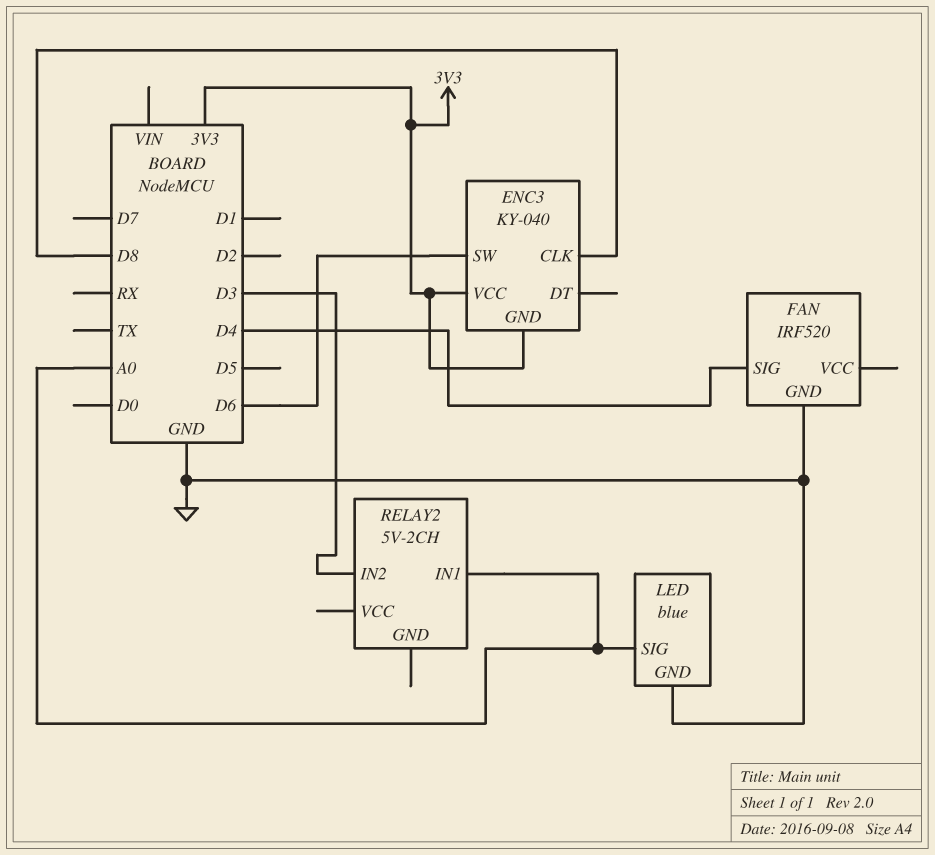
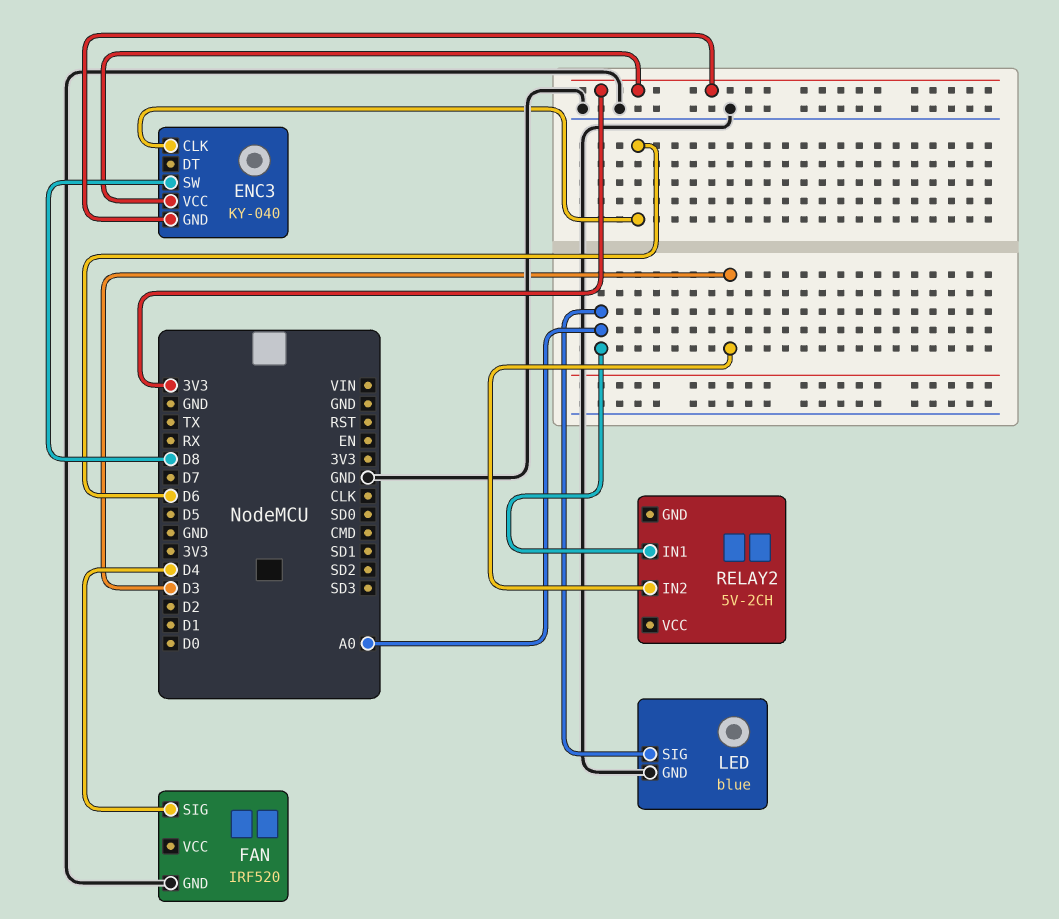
ENC3 pin CLK: D8 -> D6
ENC3 pin SW: D6 -> D8

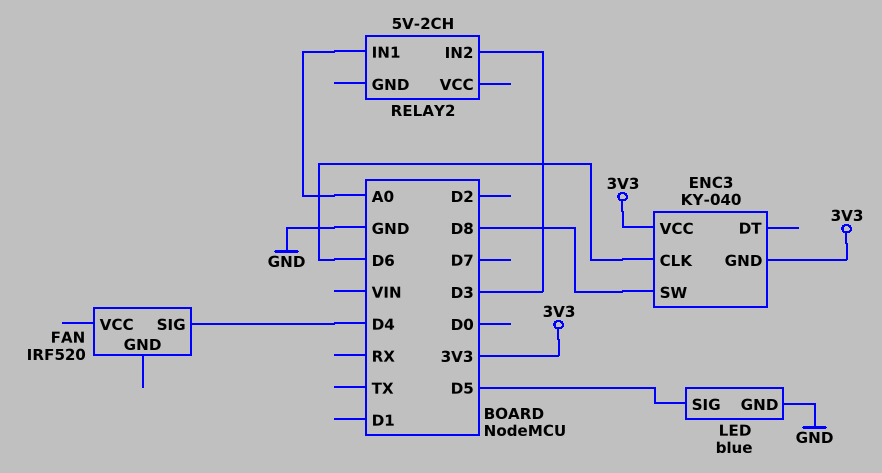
FAN pin GND: GND -> none
LED pin SIG: A0 -> D5

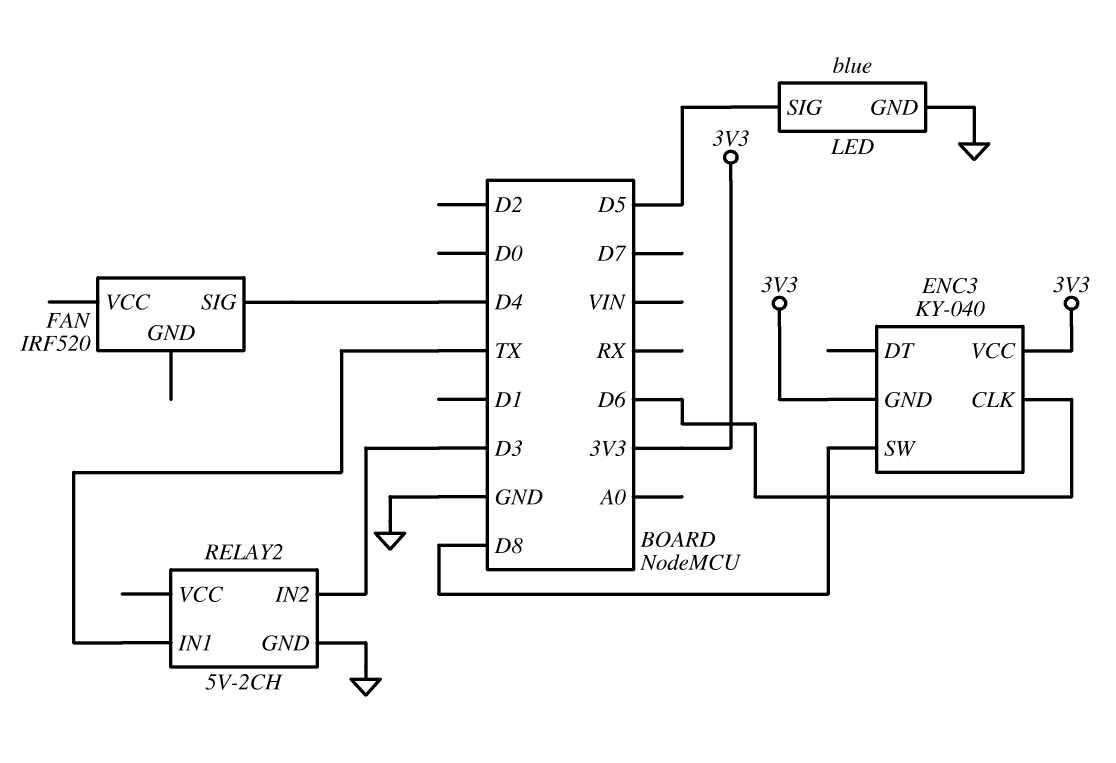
RELAY2 pin GND: none -> GND
RELAY2 pin IN1: A0 -> TX

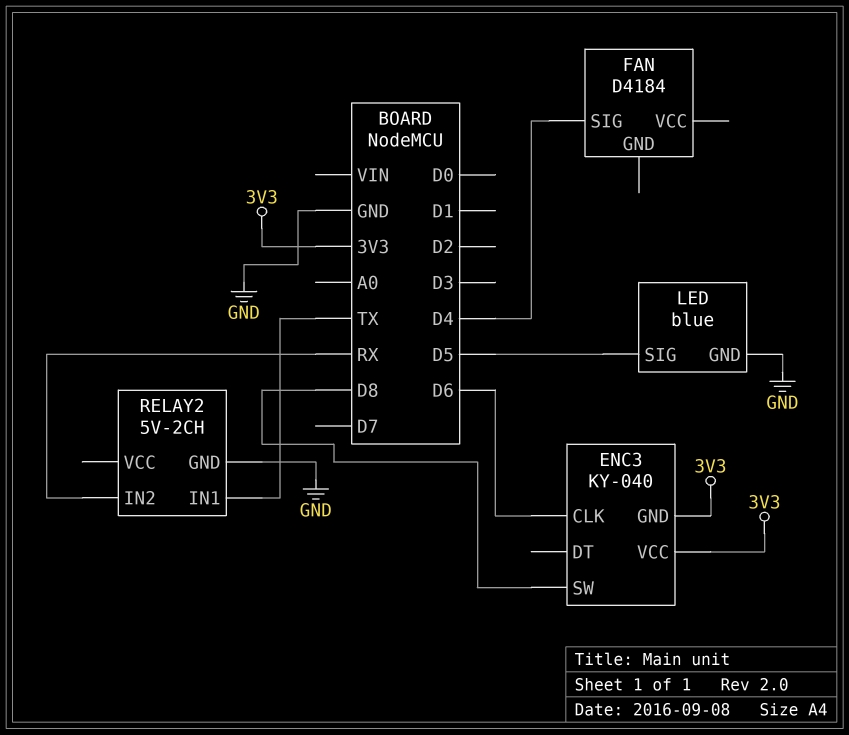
FAN: IRF520 -> D4184
RELAY2 pin IN2: D3 -> RX

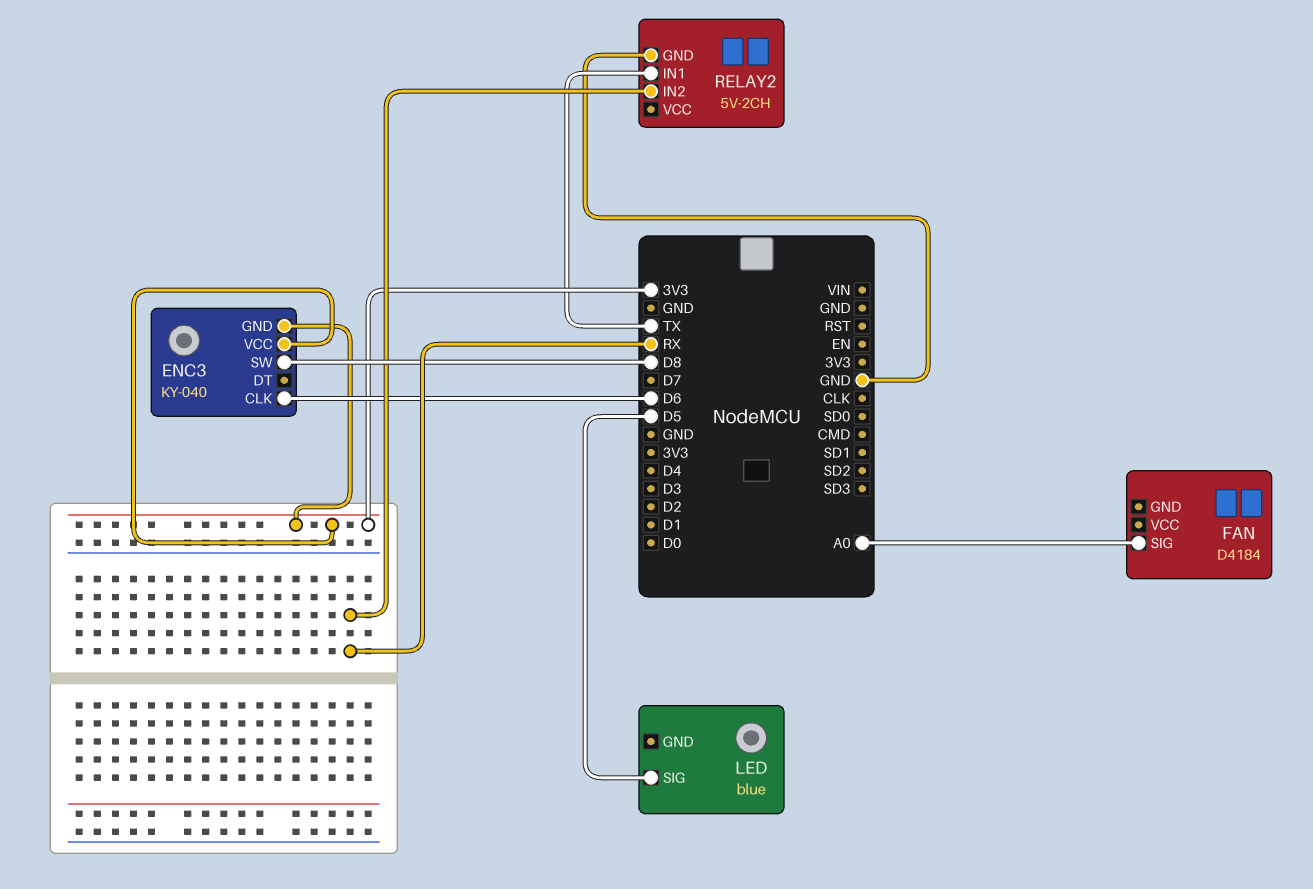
FAN pin SIG: D4 -> A0
LED pin GND: GND -> none

